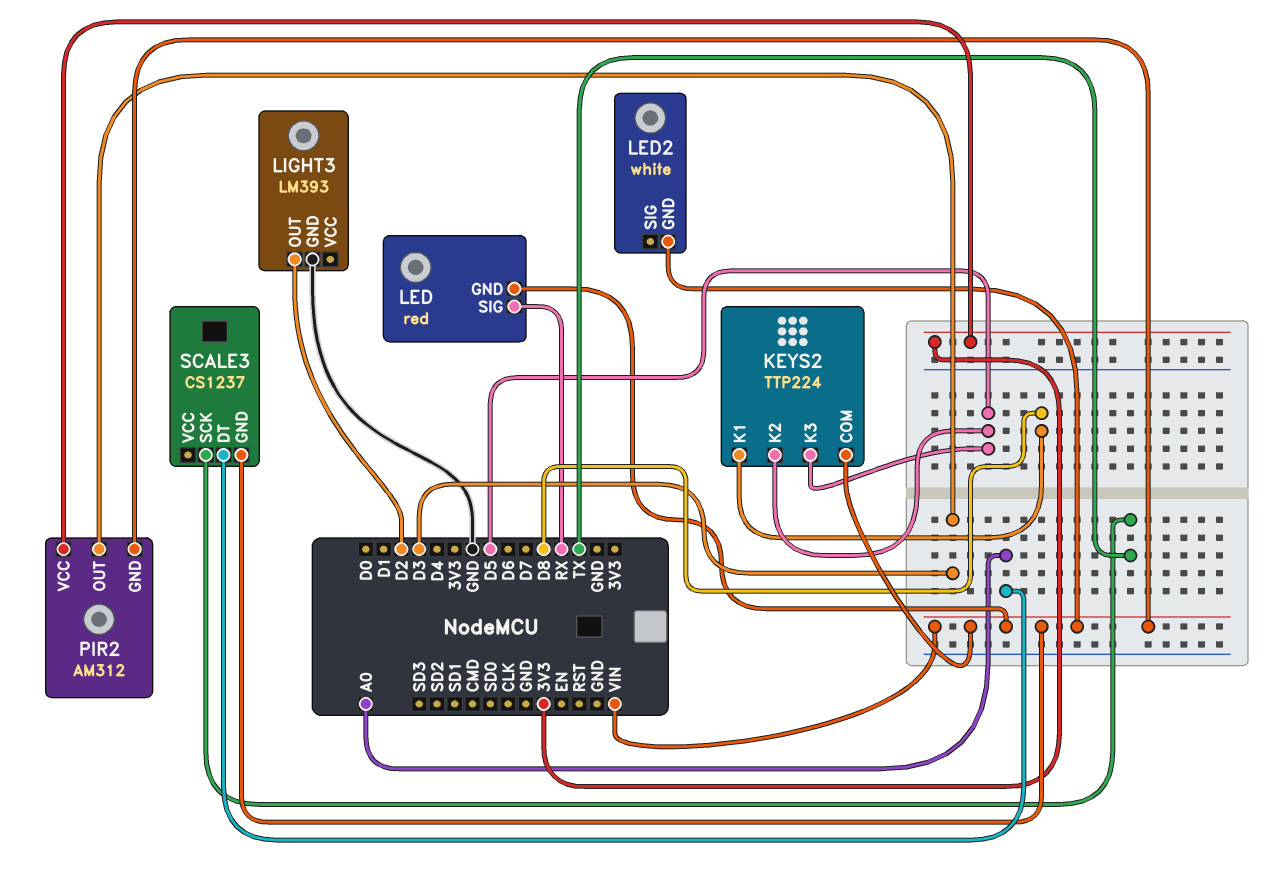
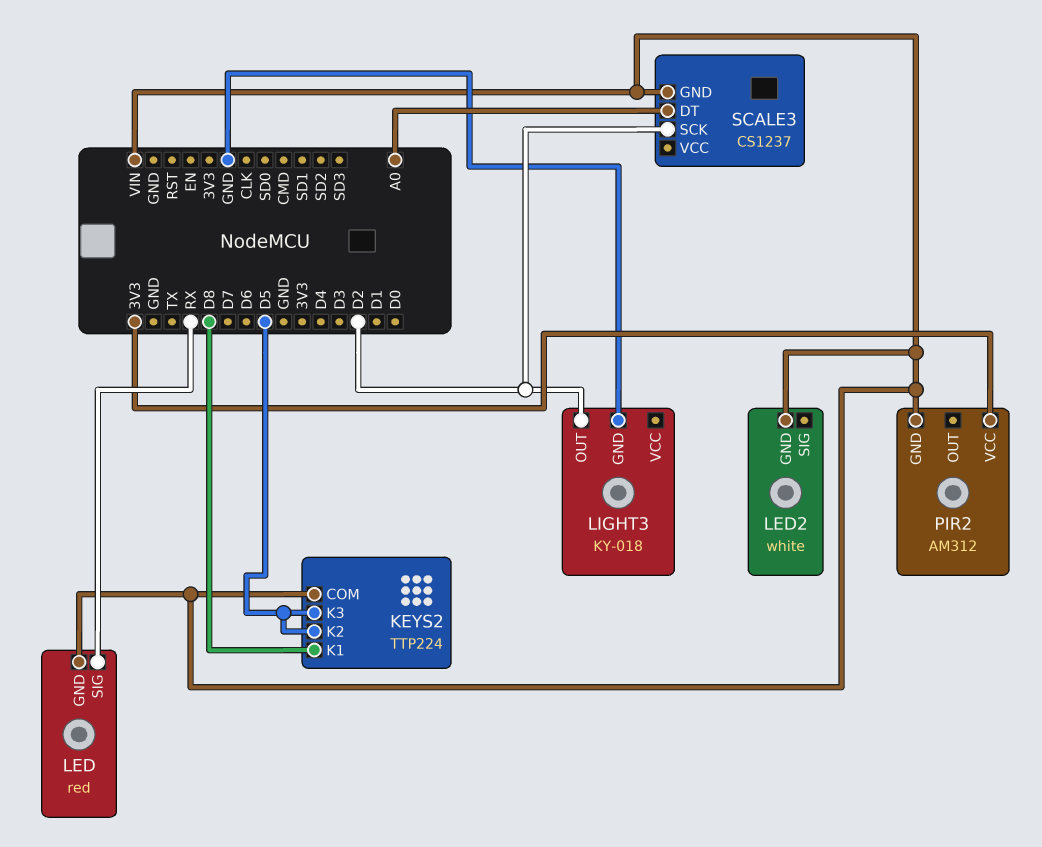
LIGHT3: LM393 -> KY-018
PIR2 pin OUT: D3 -> none
SCALE3 pin SCK: TX -> D2

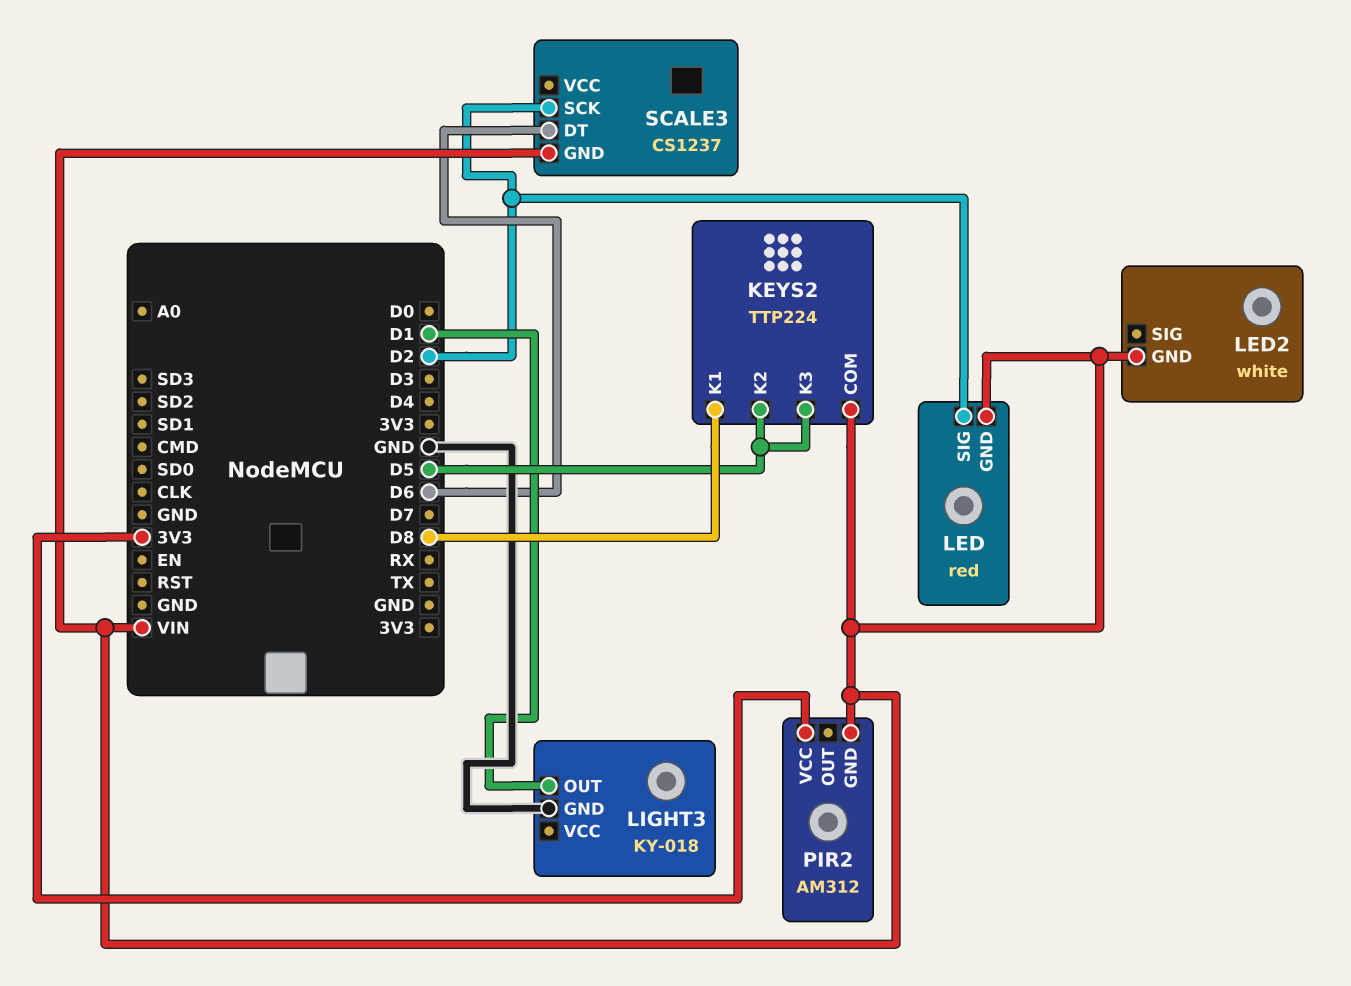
LED pin SIG: RX -> D2
LIGHT3 pin OUT: D2 -> D1
SCALE3 pin DT: A0 -> D6

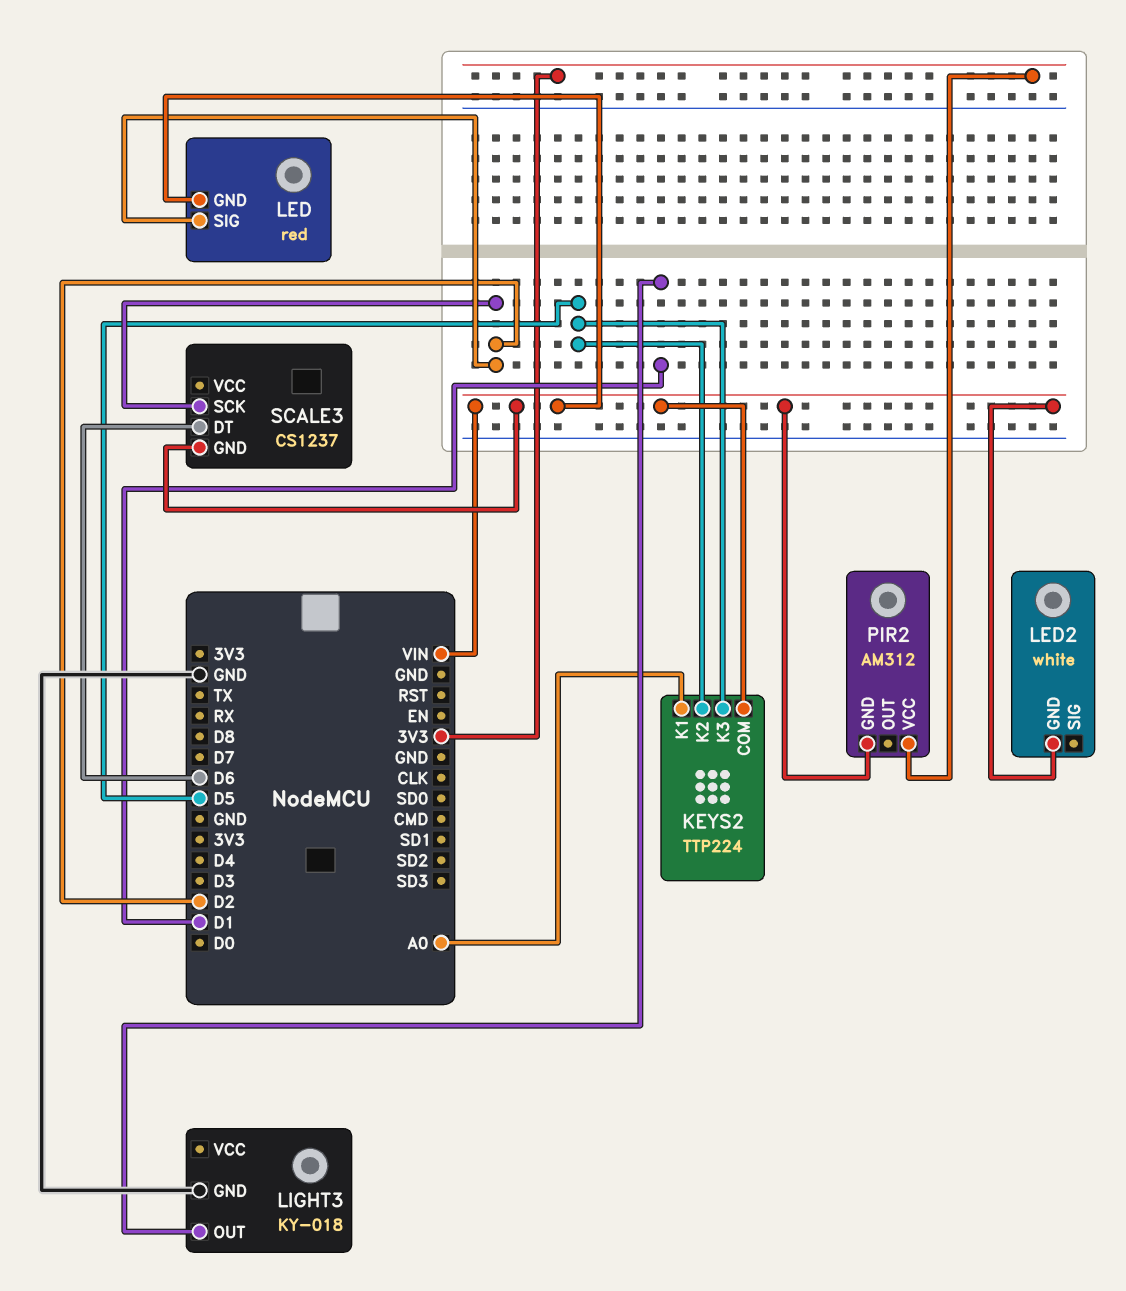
KEYS2 pin K1: D8 -> A0

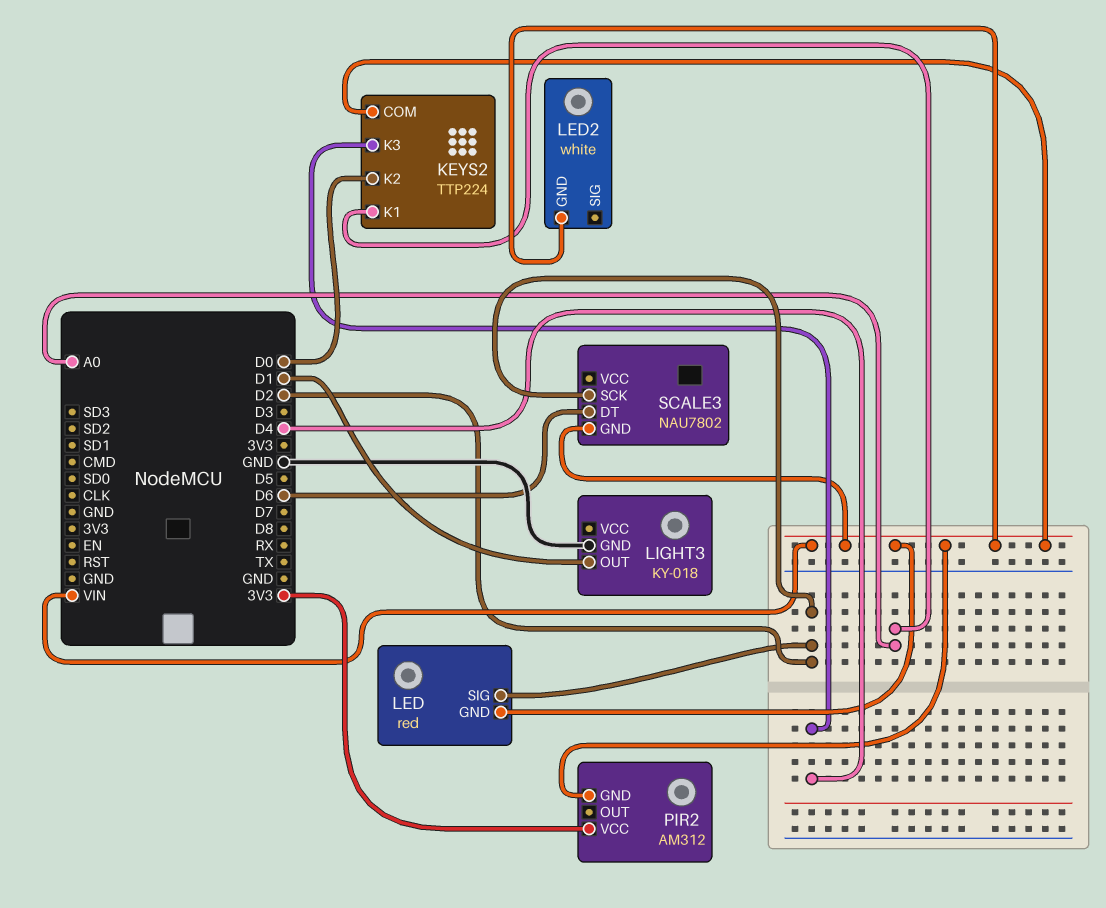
KEYS2 pin K2: D5 -> D0
KEYS2 pin K3: D5 -> D4
SCALE3: CS1237 -> NAU7802

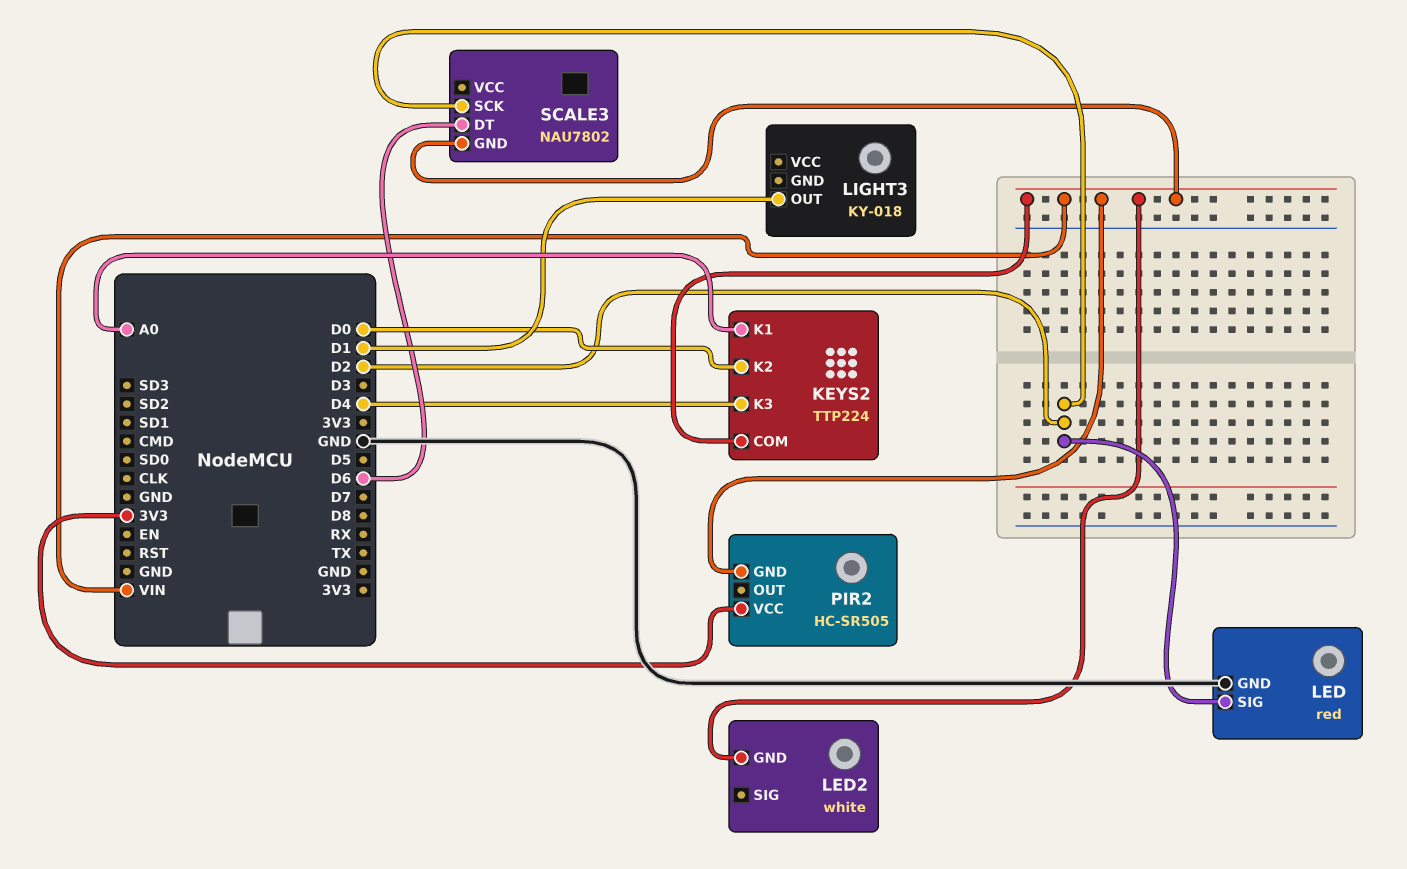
LED pin GND: VIN -> GND
LIGHT3 pin GND: GND -> none
PIR2: AM312 -> HC-SR505

